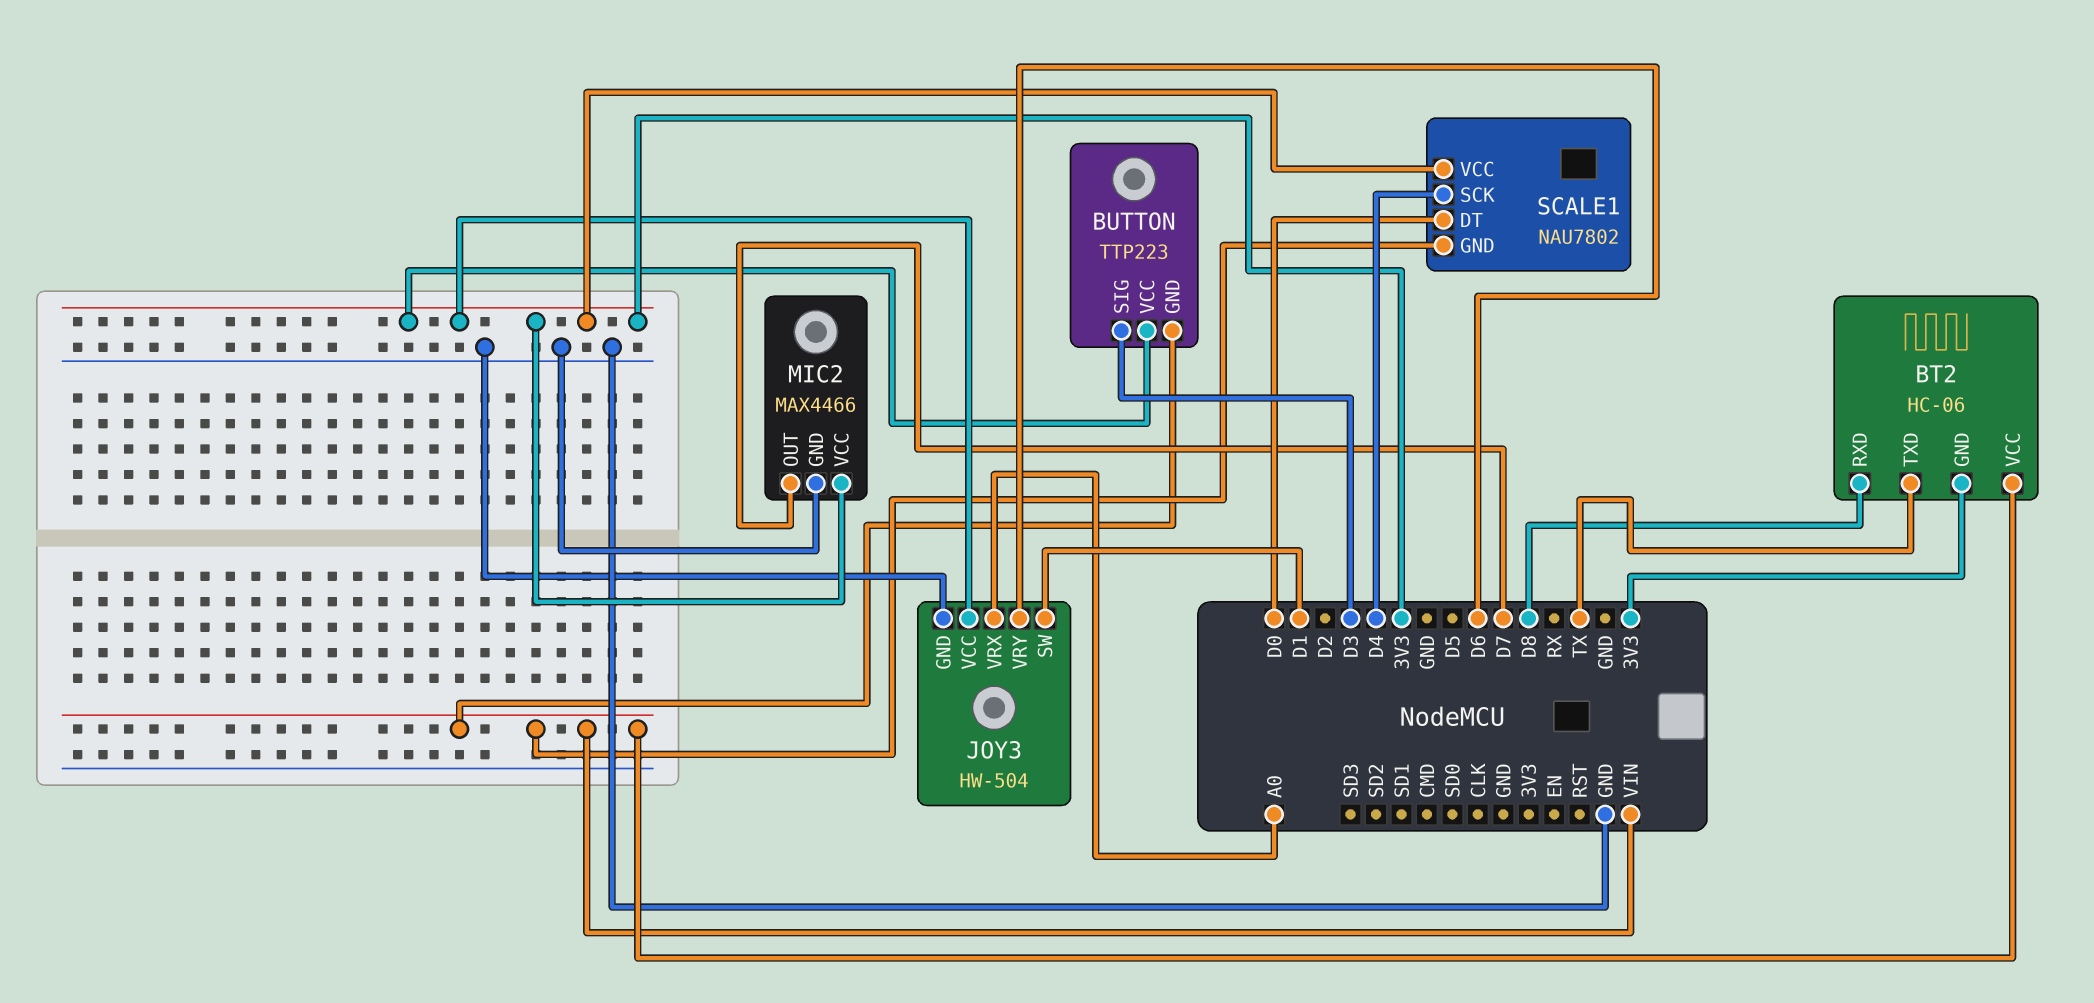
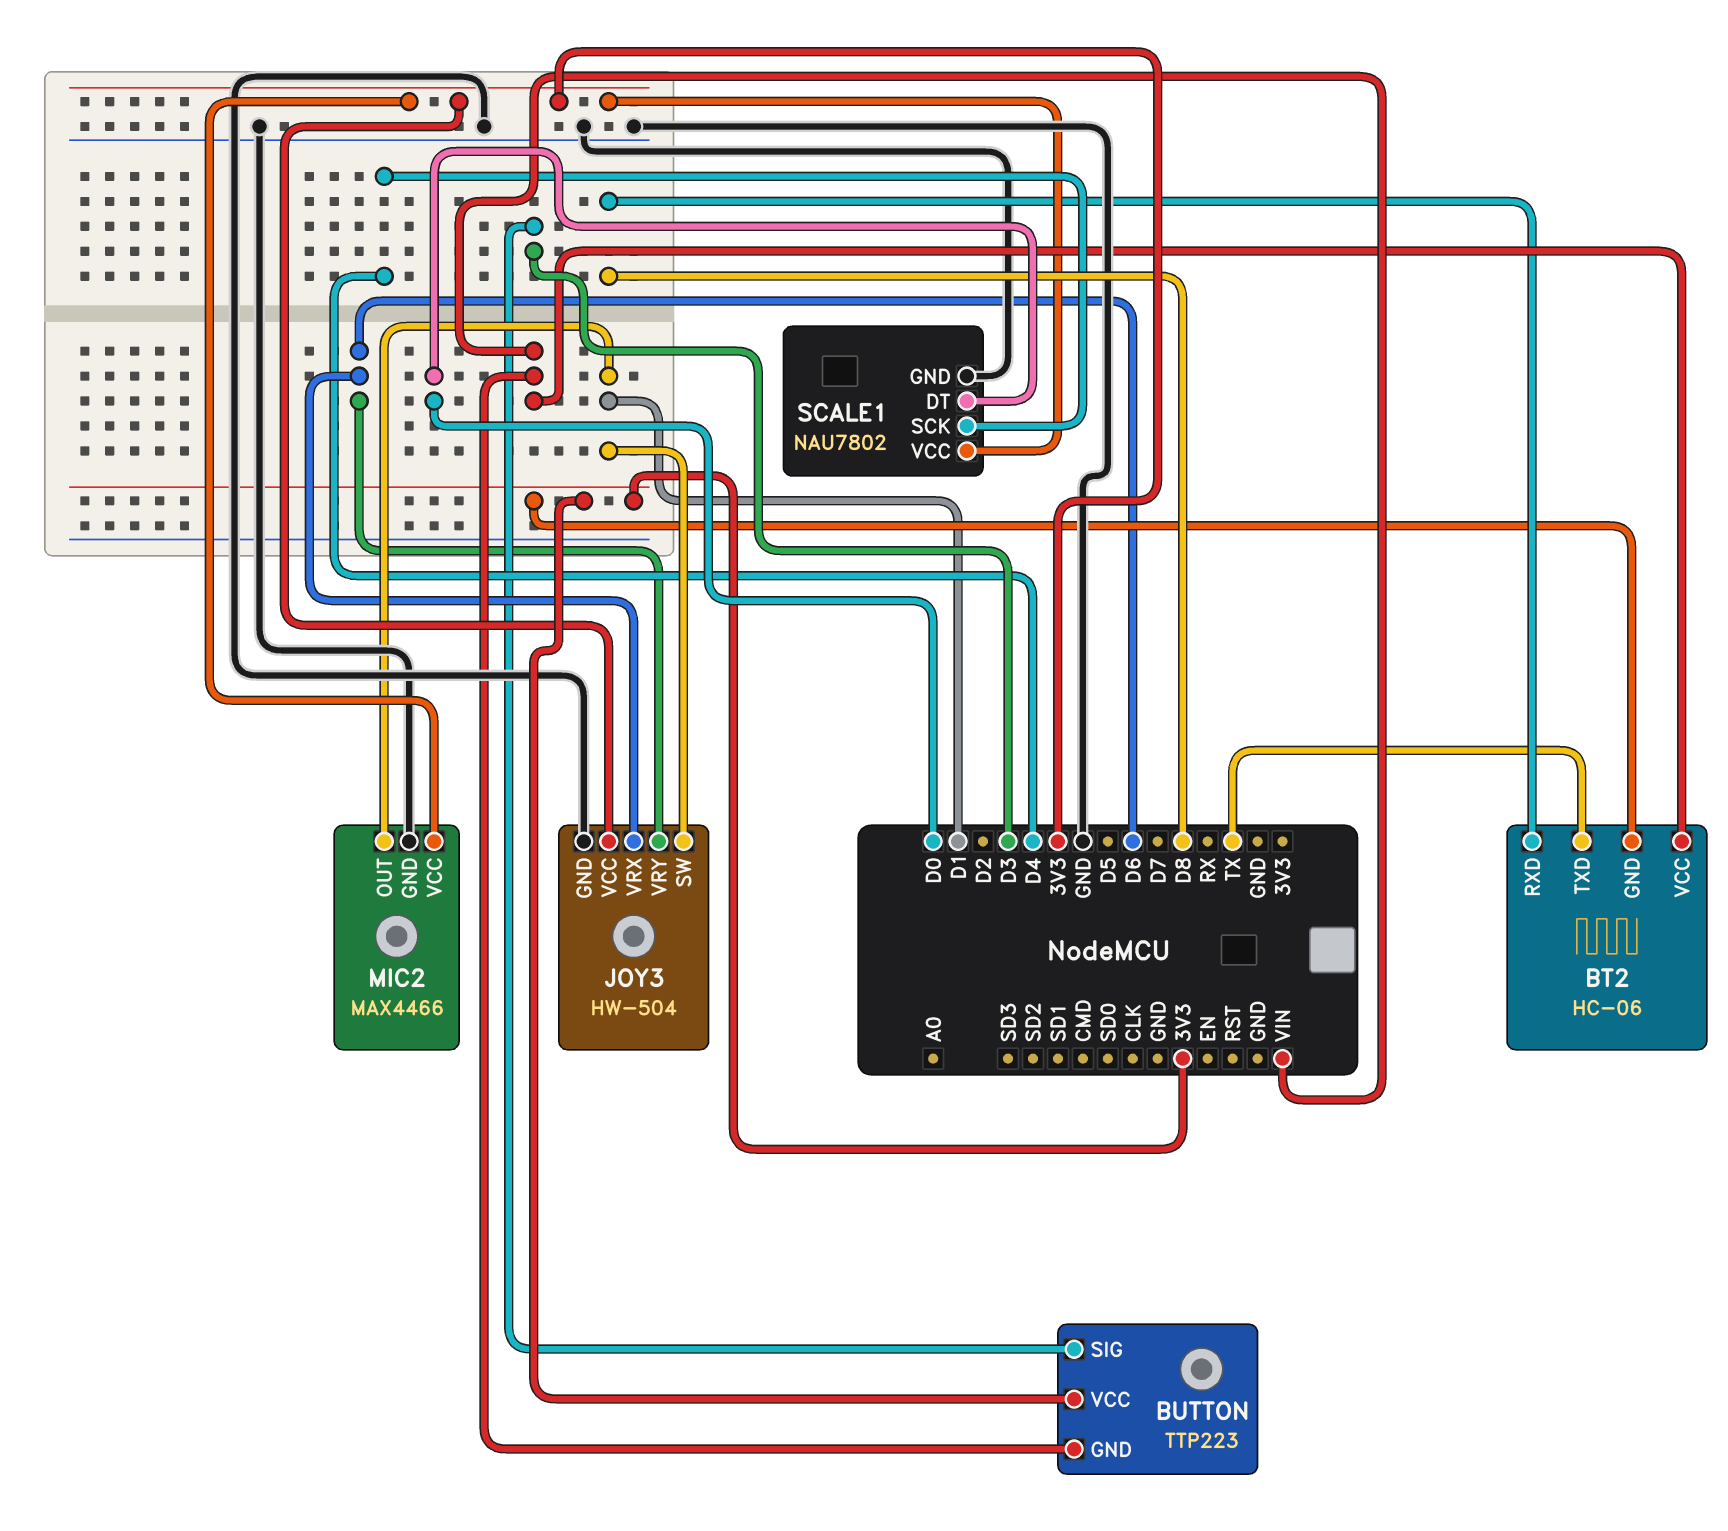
JOY3 pin VRX: A0 -> D6
MIC2 pin OUT: D7 -> D1
SCALE1 pin GND: VIN -> GND

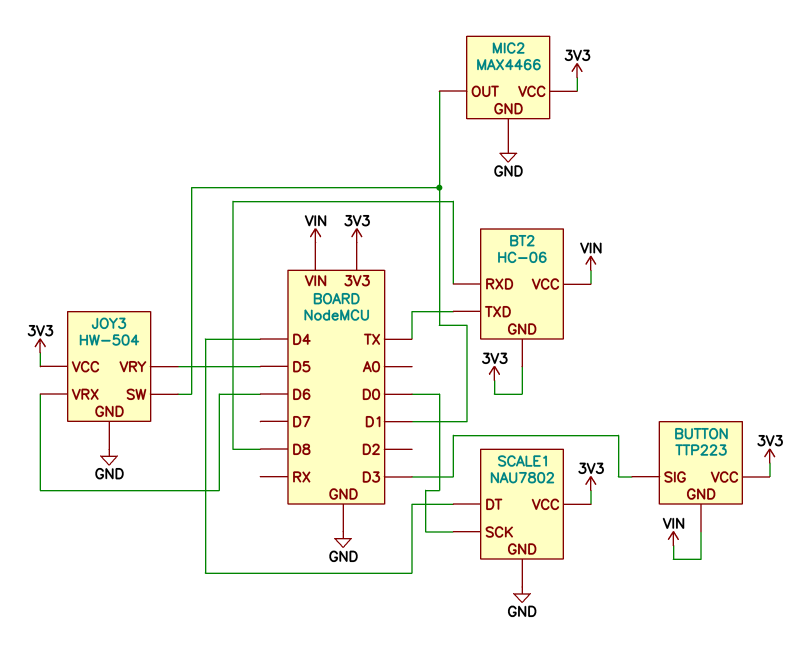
JOY3 pin VRY: D6 -> D5
SCALE1 pin DT: D0 -> D4
SCALE1 pin SCK: D4 -> D0

